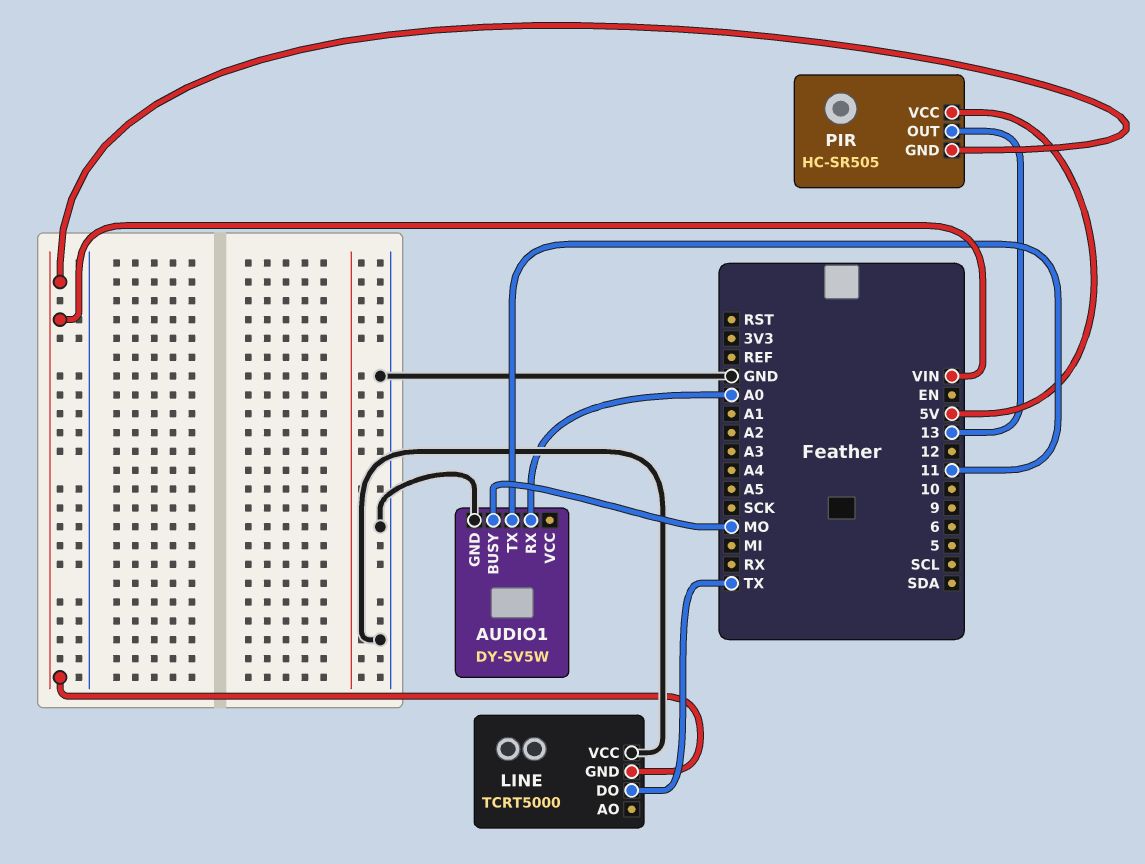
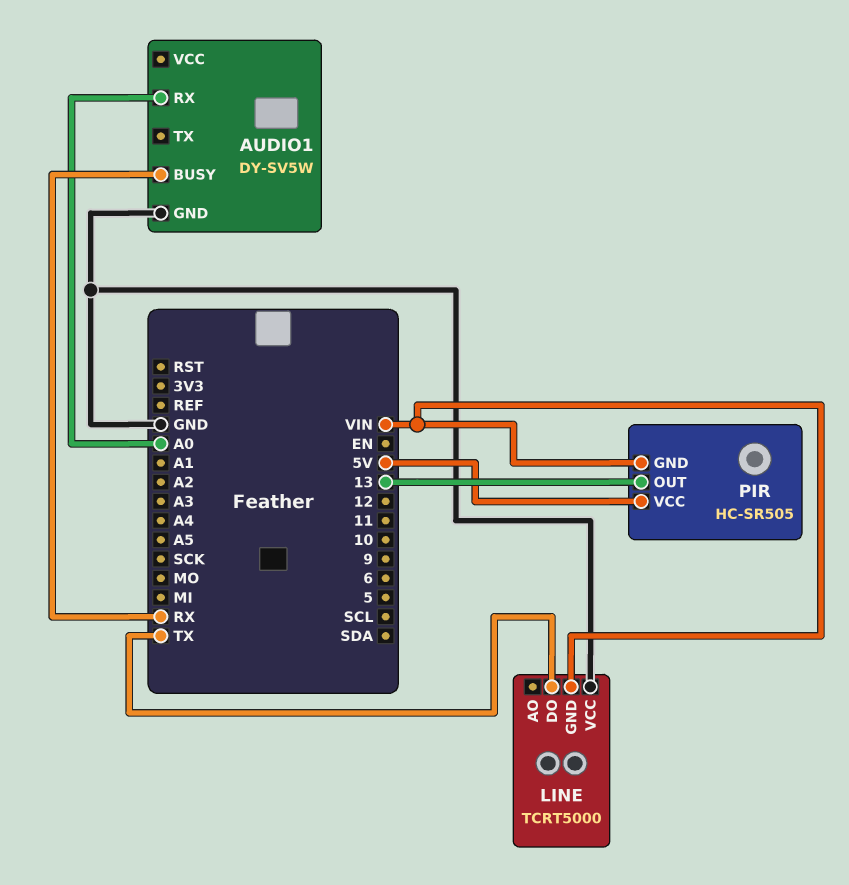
AUDIO1 pin BUSY: MO -> RX
AUDIO1 pin TX: 11 -> none

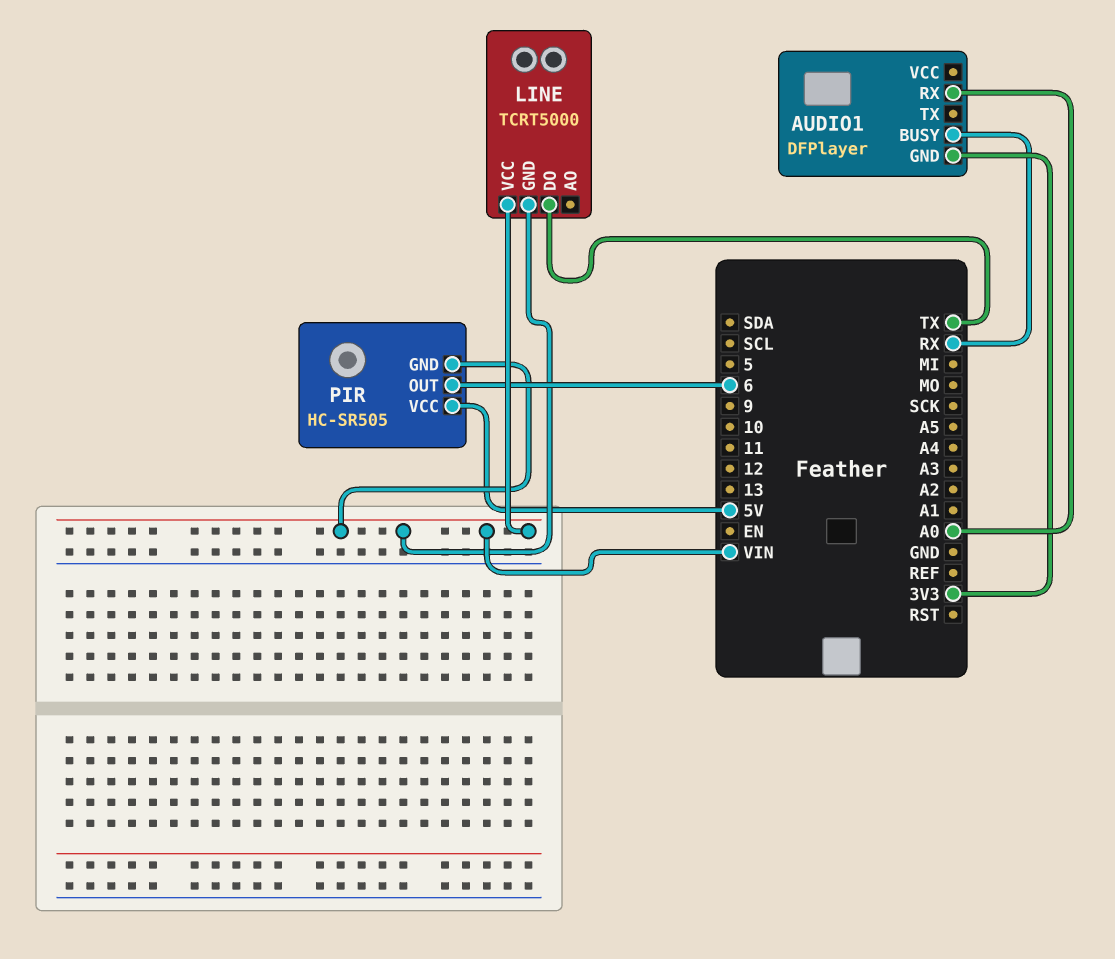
AUDIO1: DY-SV5W -> DFPlayer
AUDIO1 pin GND: GND -> 3V3
LINE pin VCC: GND -> VIN
PIR pin OUT: 13 -> 6

